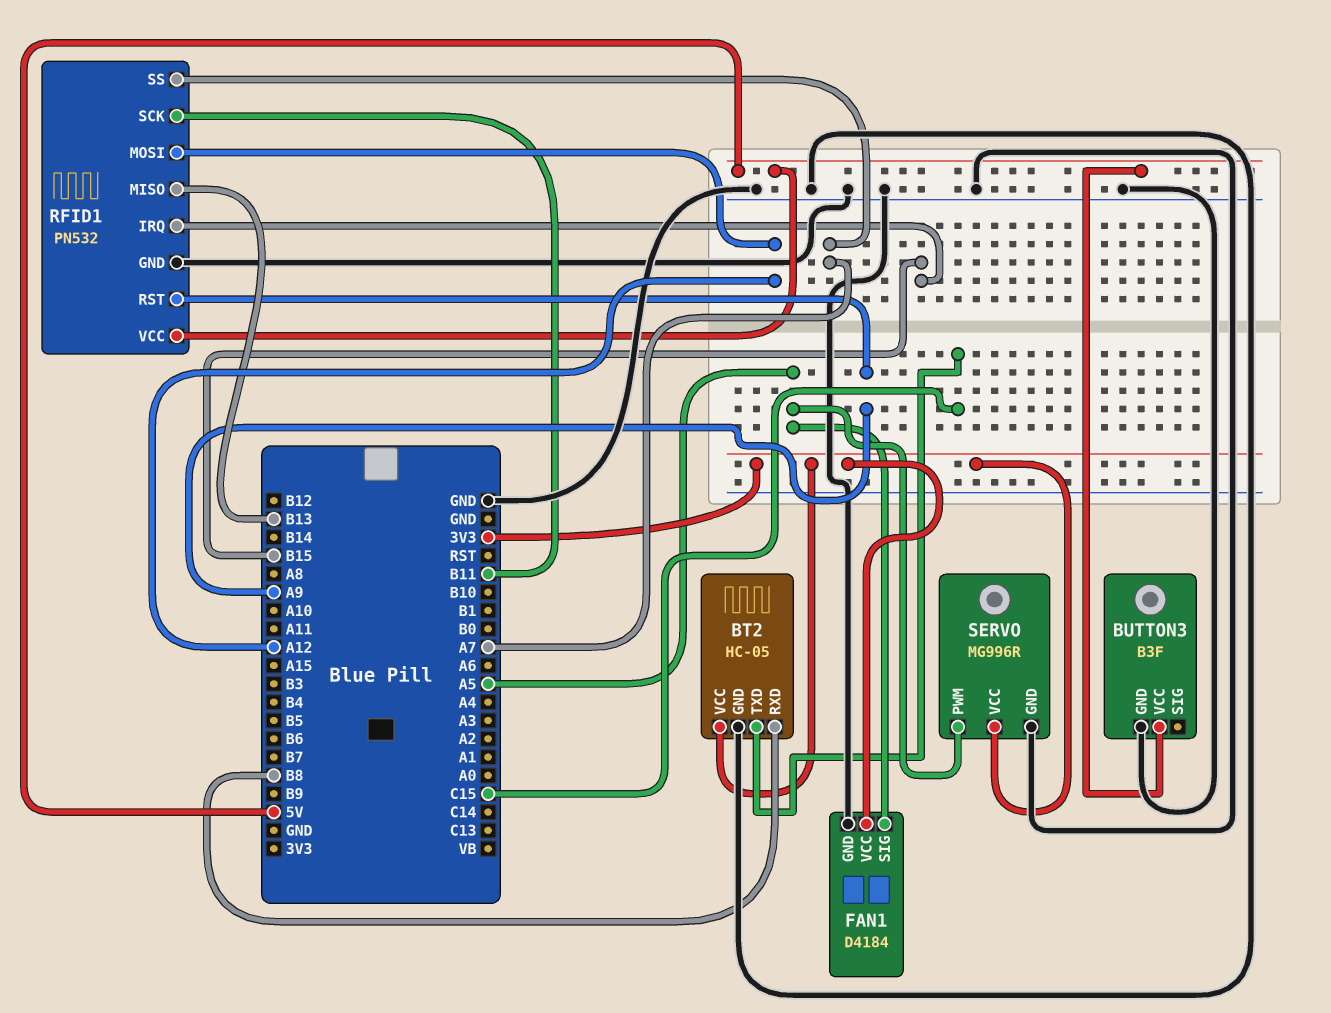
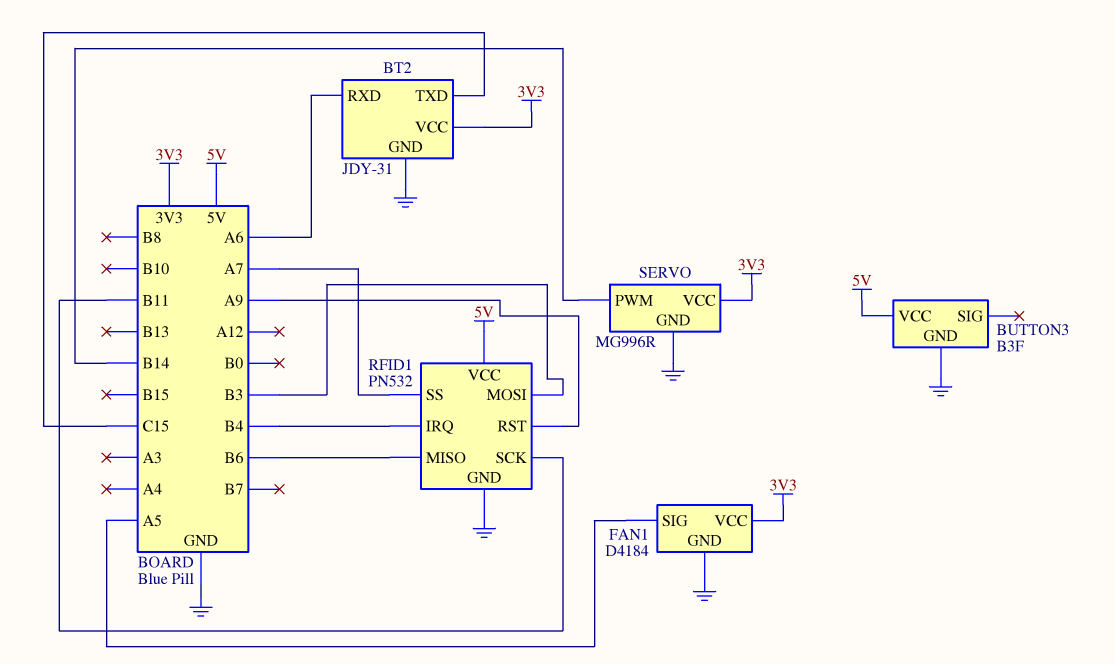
BT2: HC-05 -> JDY-31
BT2 pin RXD: B8 -> A6
RFID1 pin IRQ: B15 -> B4
RFID1 pin MISO: B13 -> B6
RFID1 pin MOSI: A12 -> B3
SERVO pin PWM: A5 -> B14

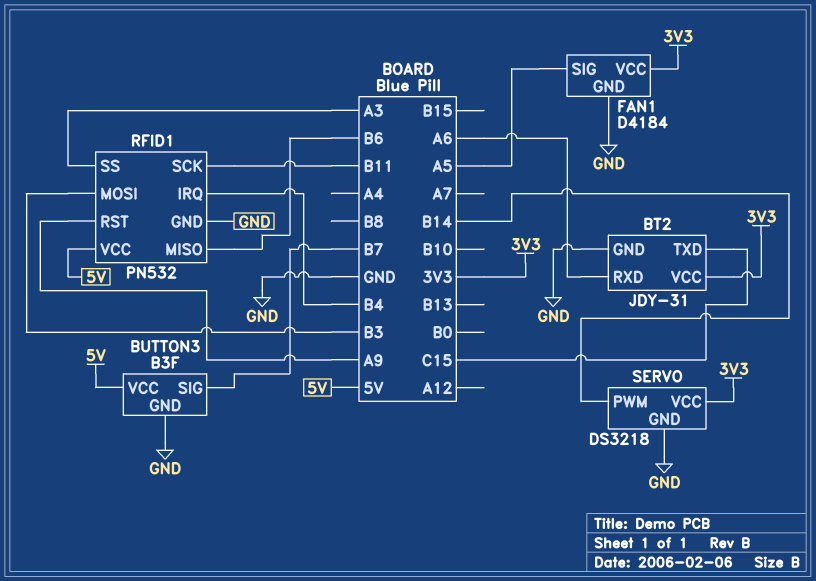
BUTTON3 pin SIG: none -> B7
RFID1 pin SS: A7 -> A3
SERVO: MG996R -> DS3218

